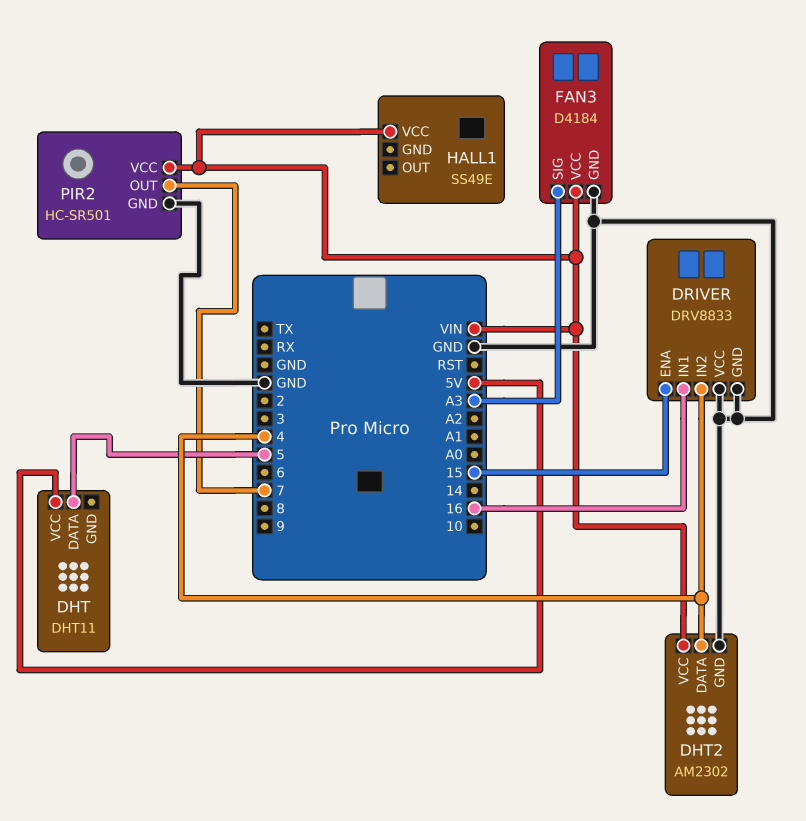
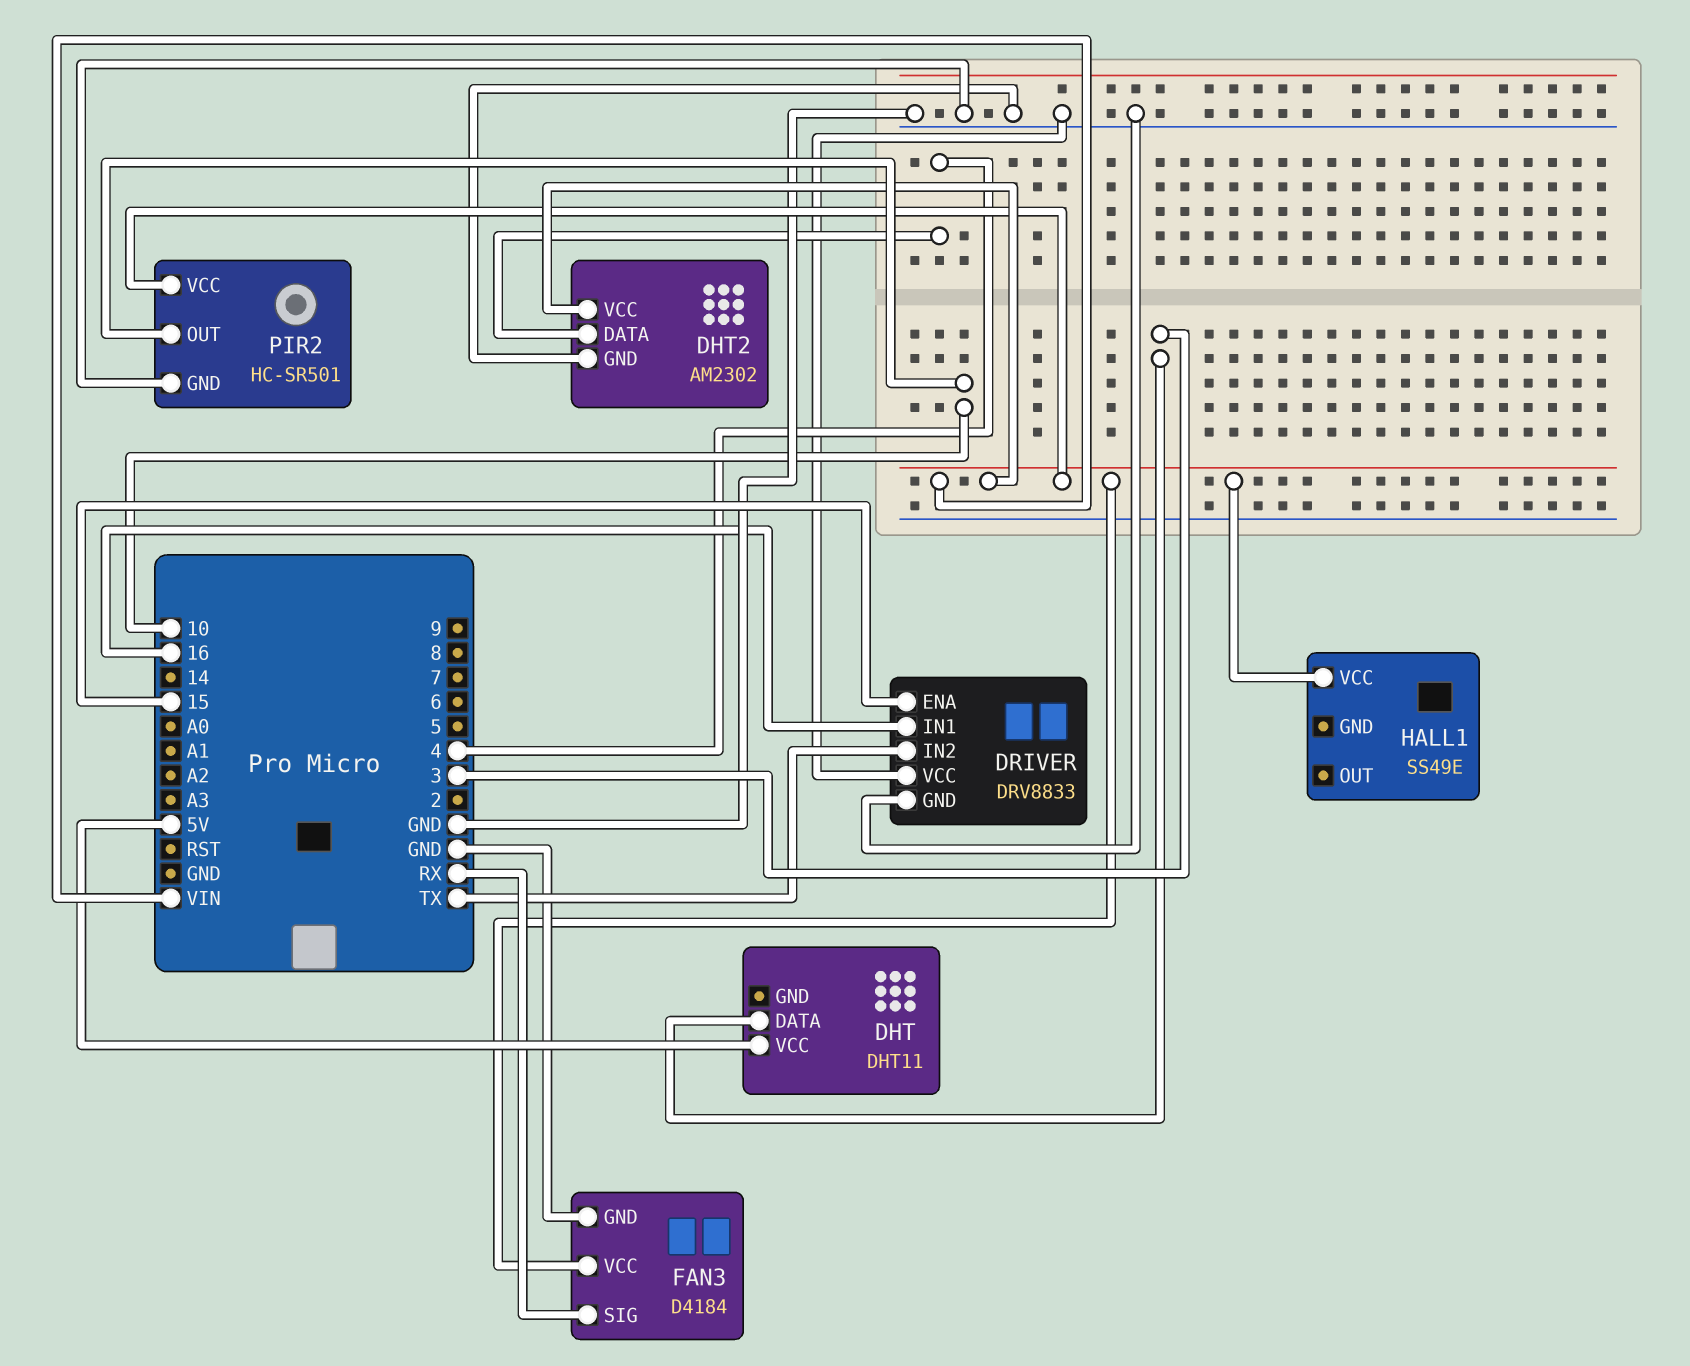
DHT pin DATA: 5 -> 3
DRIVER pin IN2: 4 -> TX
FAN3 pin SIG: A3 -> RX
PIR2 pin OUT: 7 -> 10

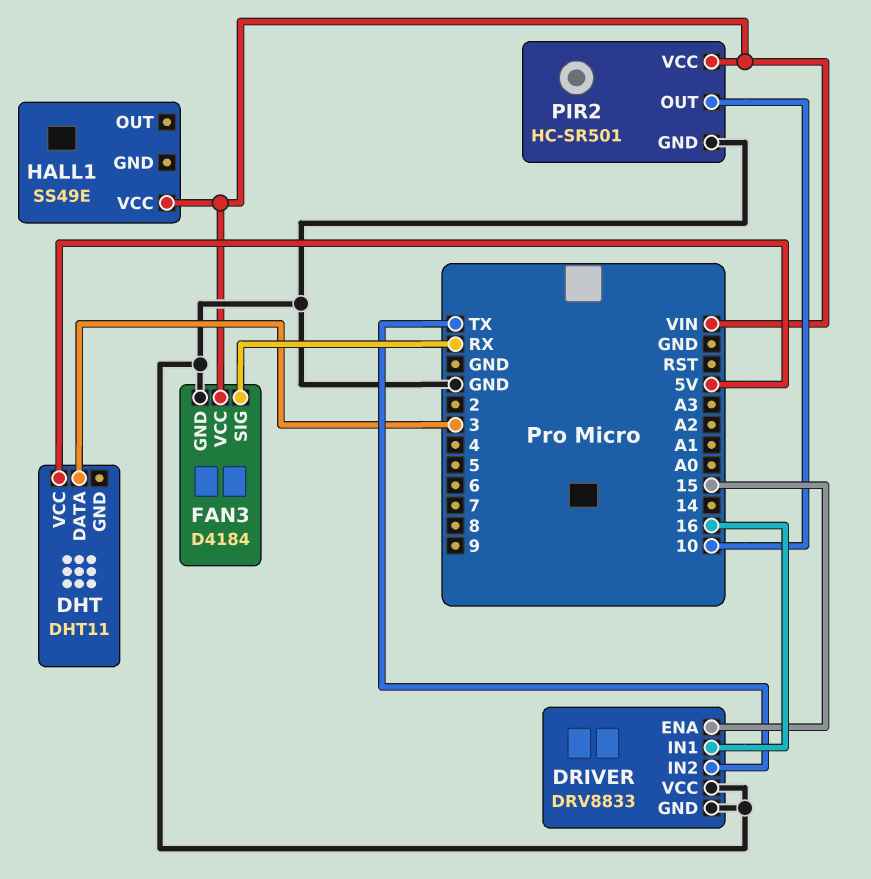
DHT2: AM2302 -> none
DHT2 pin DATA: 4 -> none
DHT2 pin GND: GND -> none
DHT2 pin VCC: VIN -> none

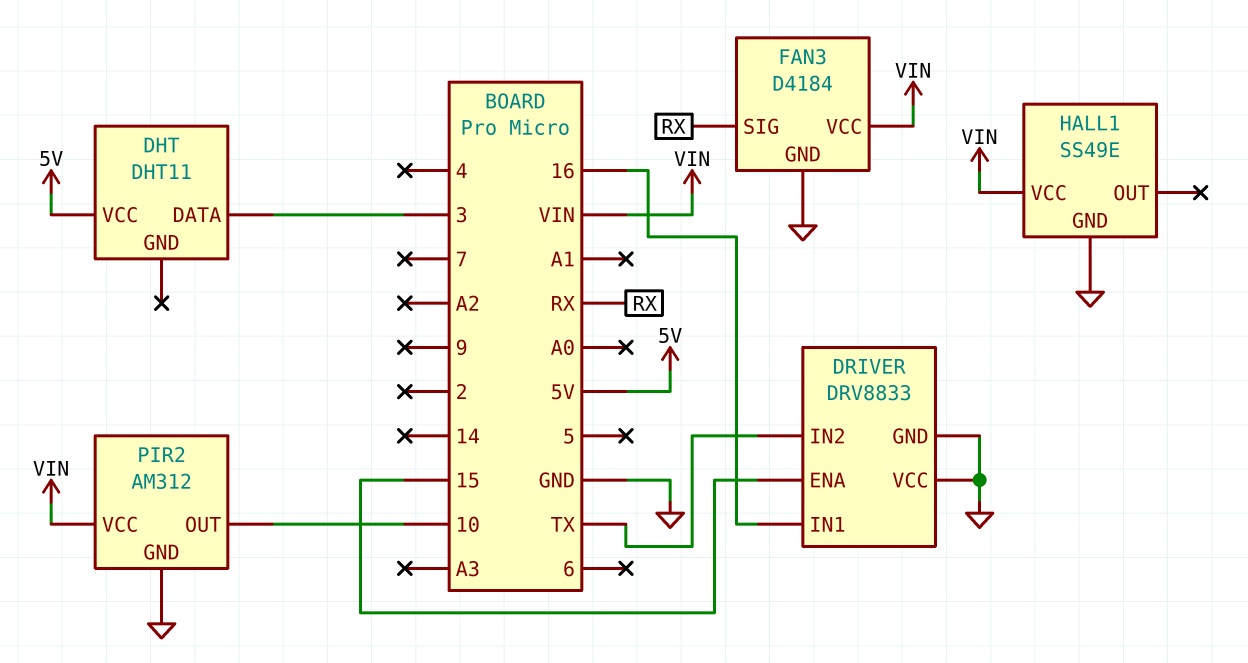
HALL1 pin GND: none -> GND
PIR2: HC-SR501 -> AM312

